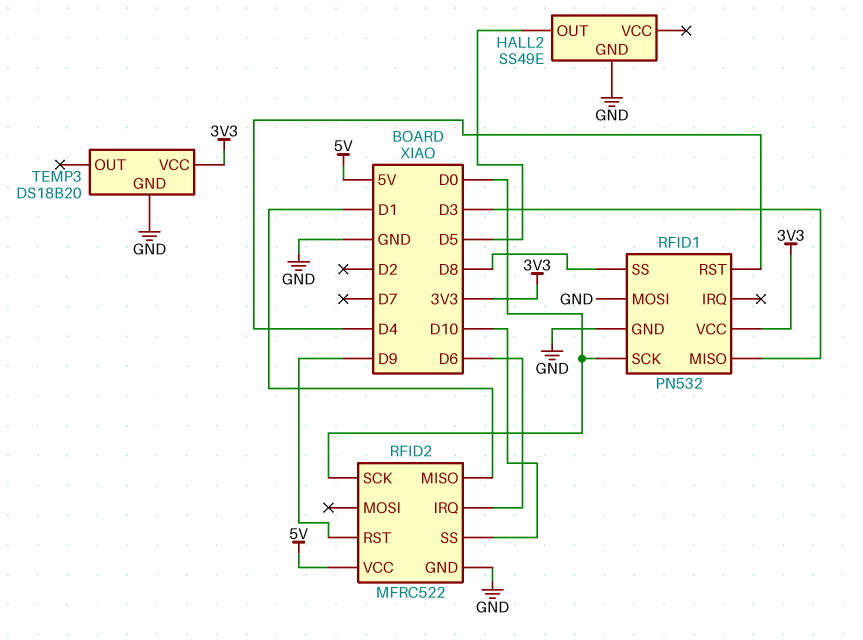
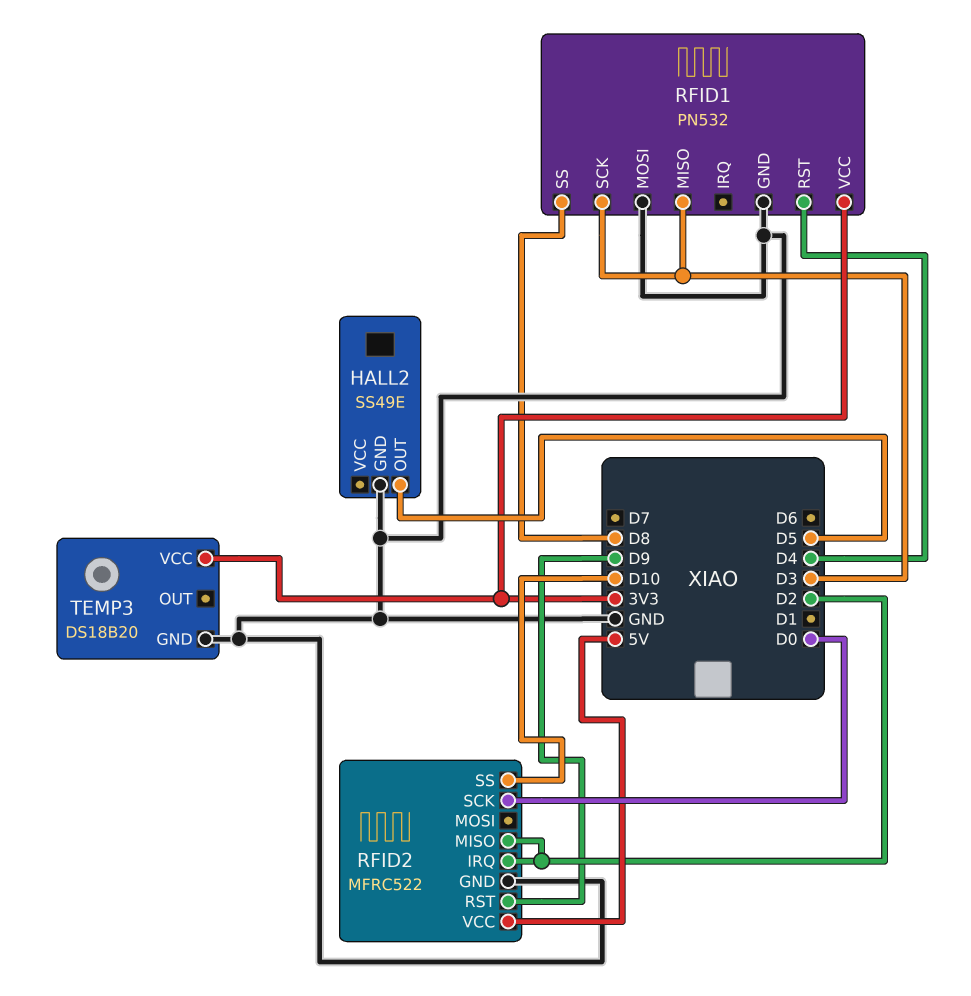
RFID1 pin SCK: D0 -> D3
RFID2 pin IRQ: D6 -> D2
RFID2 pin MISO: D1 -> D2

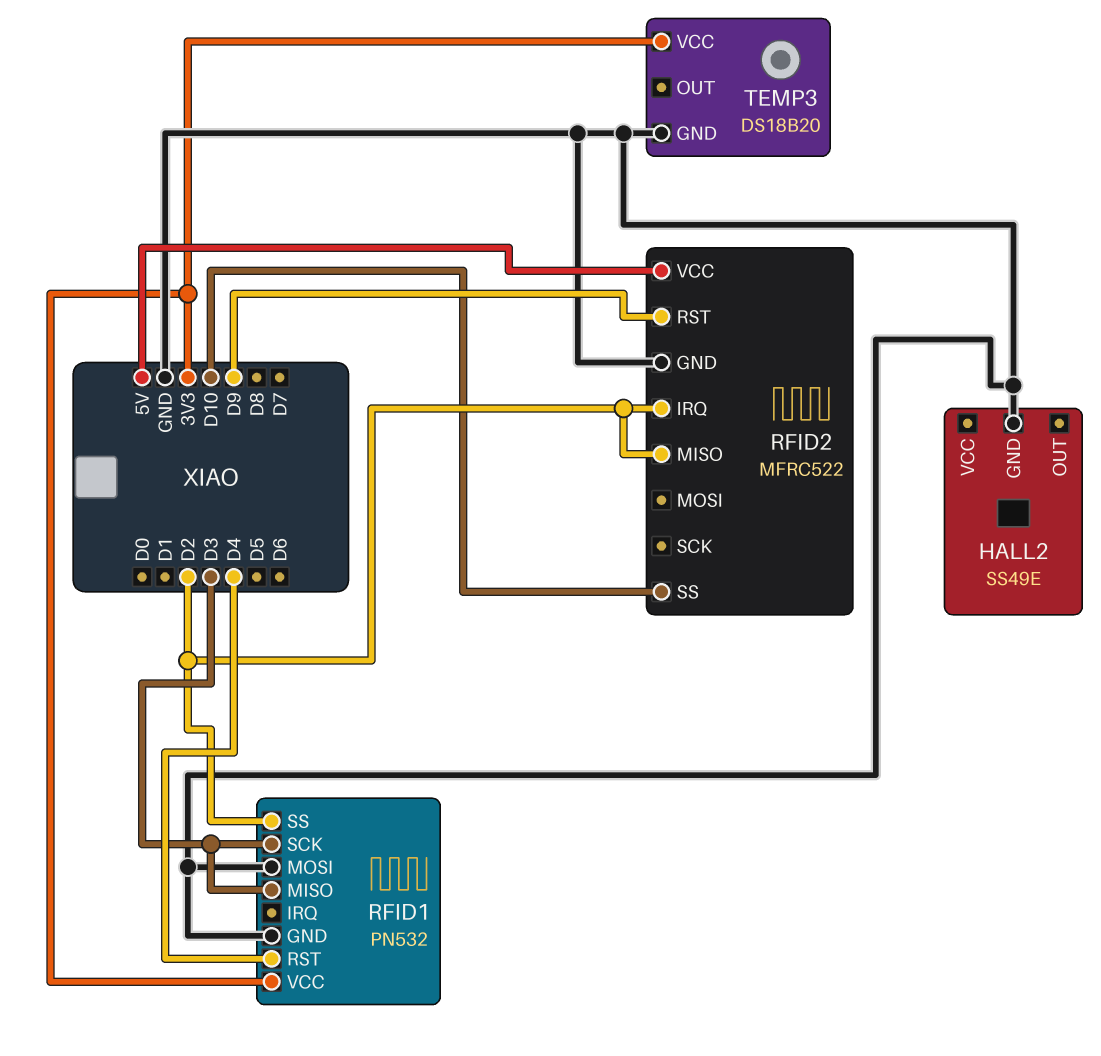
HALL2 pin OUT: D5 -> none
RFID1 pin SS: D8 -> D2
RFID2 pin SCK: D0 -> none

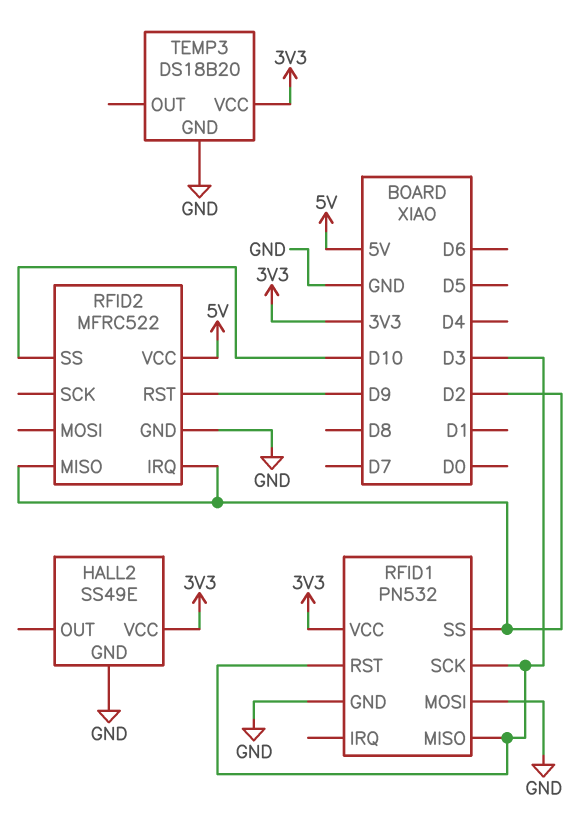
HALL2 pin VCC: none -> 3V3
RFID1 pin RST: D4 -> D3

